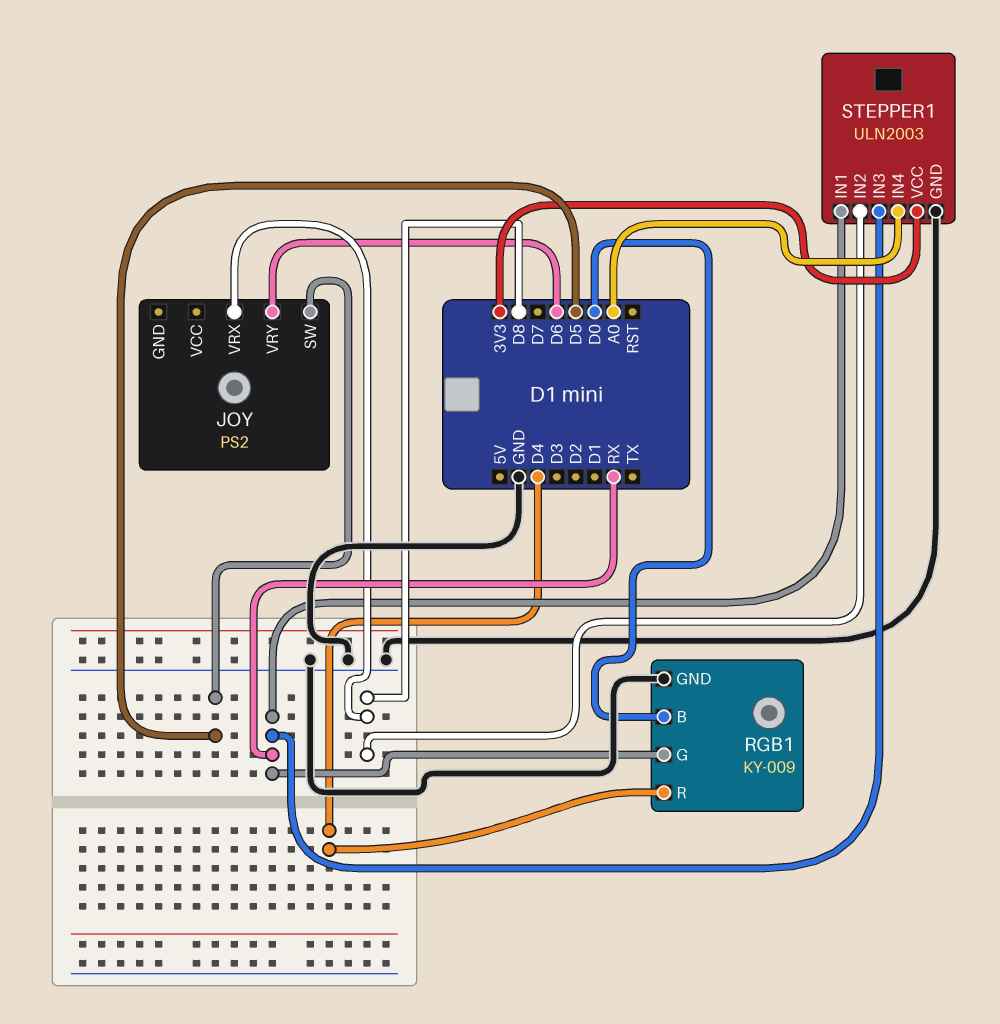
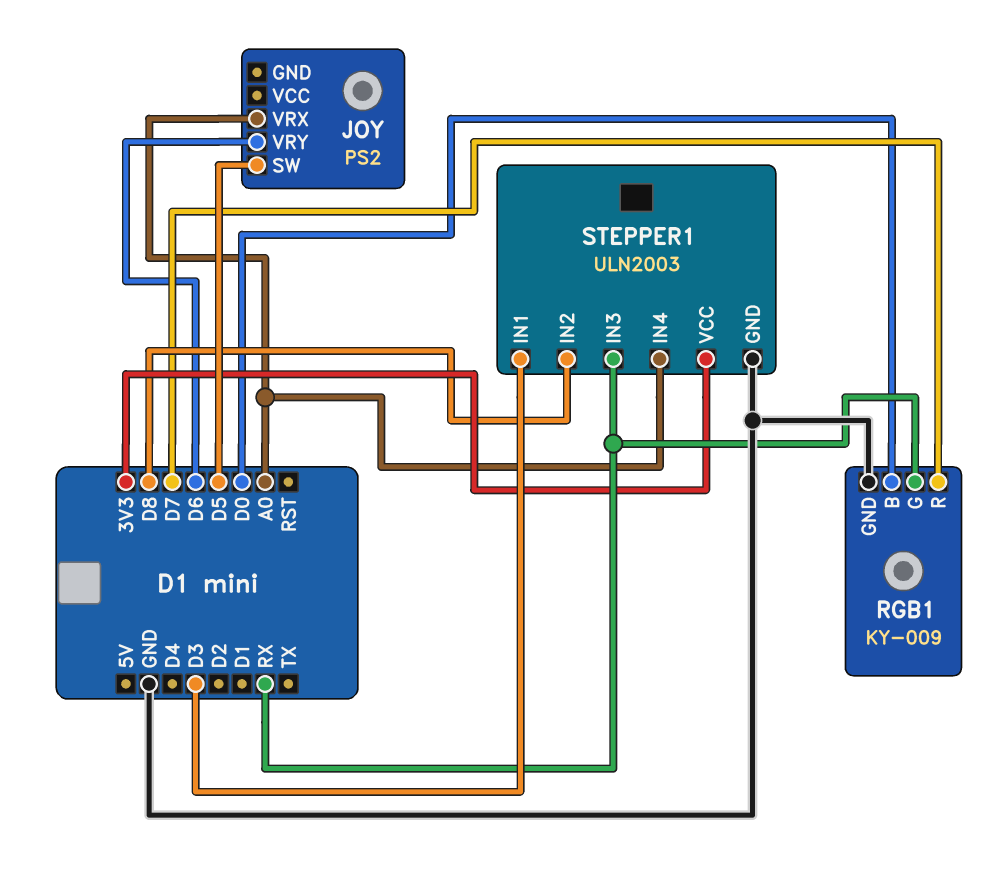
JOY pin VRX: D8 -> A0
RGB1 pin R: D4 -> D7
STEPPER1 pin IN1: RX -> D3

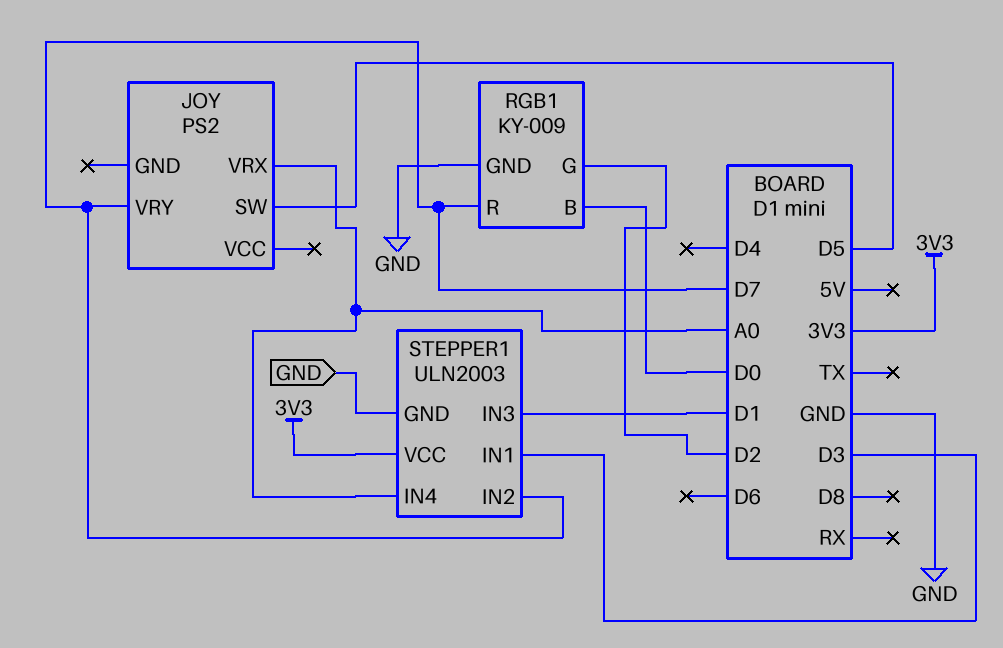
JOY pin VRY: D6 -> D7
RGB1 pin G: RX -> D2
STEPPER1 pin IN2: D8 -> D7
STEPPER1 pin IN3: RX -> D1

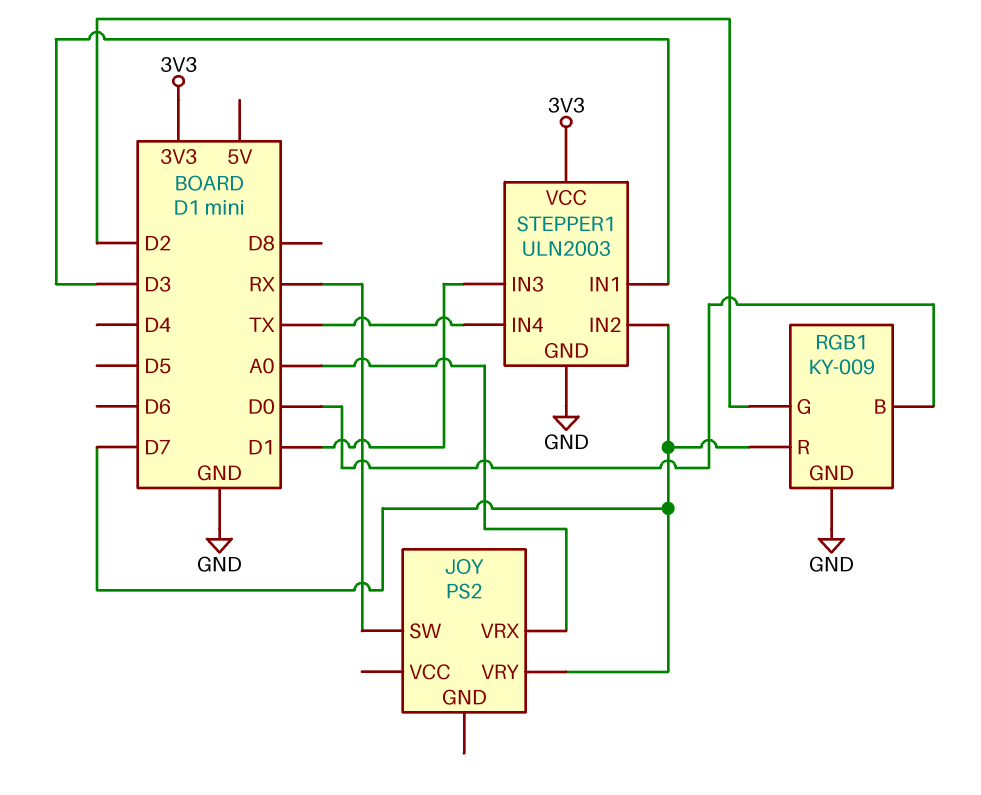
JOY pin SW: D5 -> RX
STEPPER1 pin IN4: A0 -> TX

